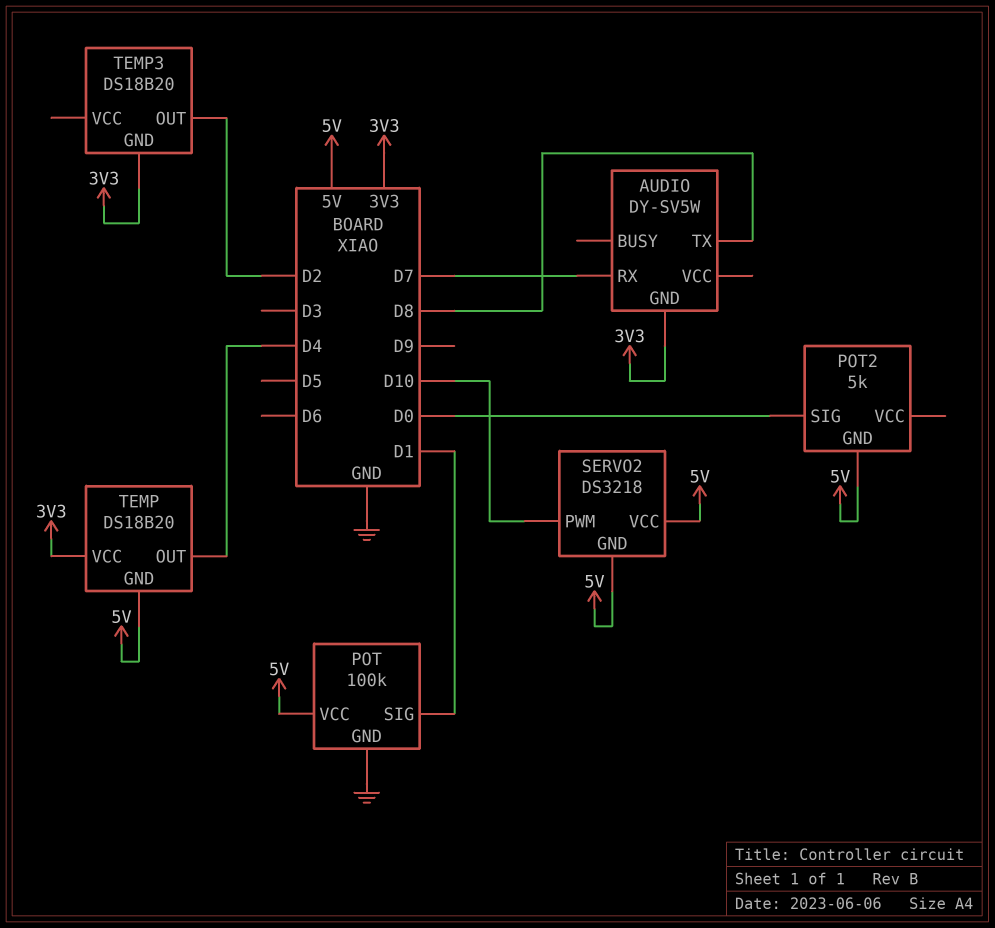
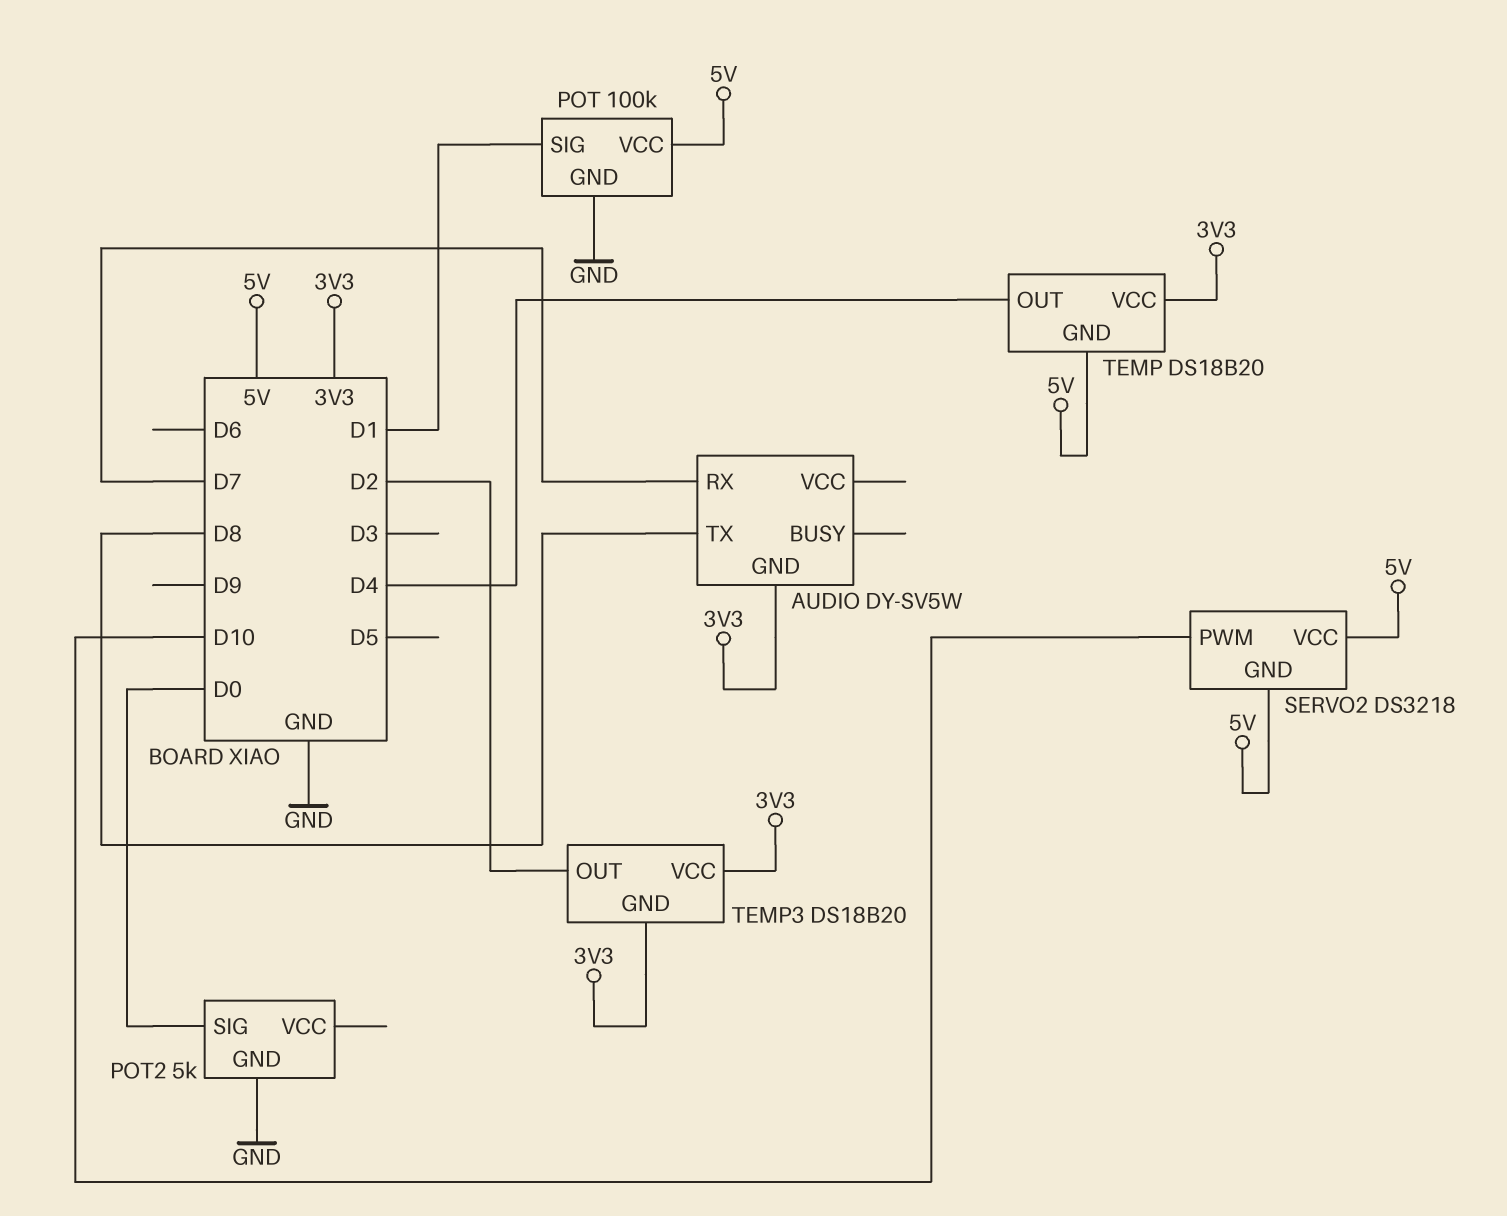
POT2 pin GND: 5V -> GND
TEMP3 pin VCC: none -> 3V3

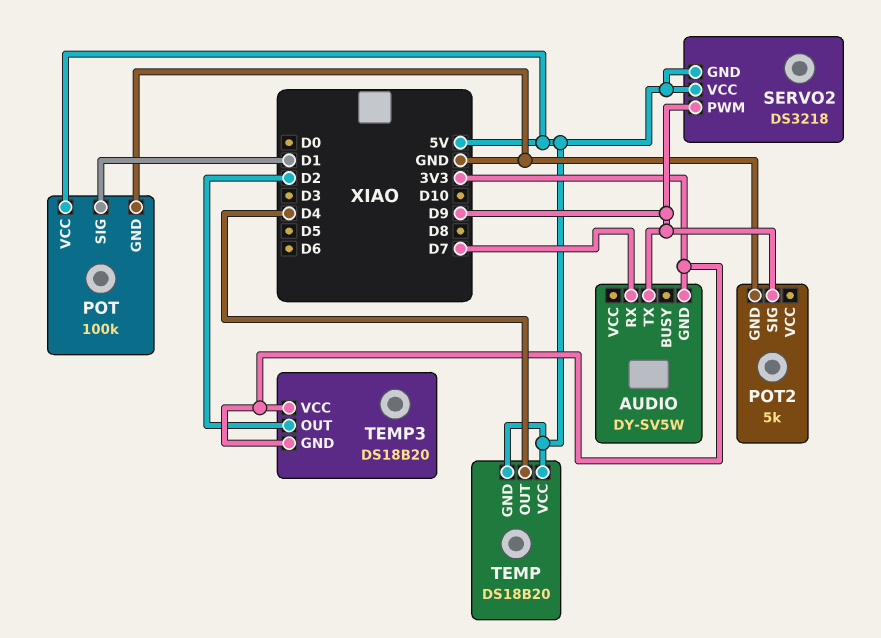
AUDIO pin TX: D8 -> D9
POT2 pin SIG: D0 -> D9
SERVO2 pin PWM: D10 -> D9
TEMP pin VCC: 3V3 -> 5V

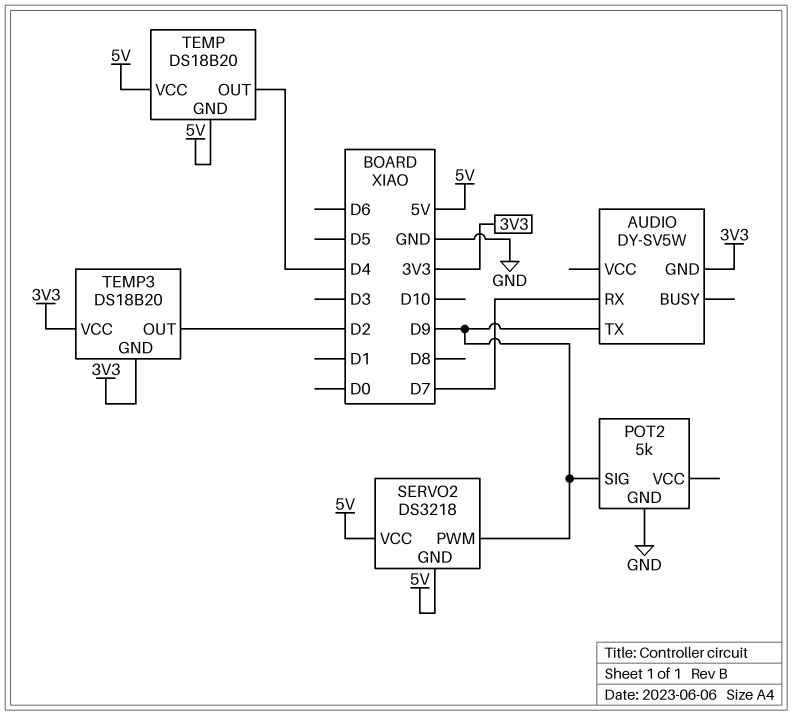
POT: 100k -> none
POT pin GND: GND -> none
POT pin SIG: D1 -> none
POT pin VCC: 5V -> none

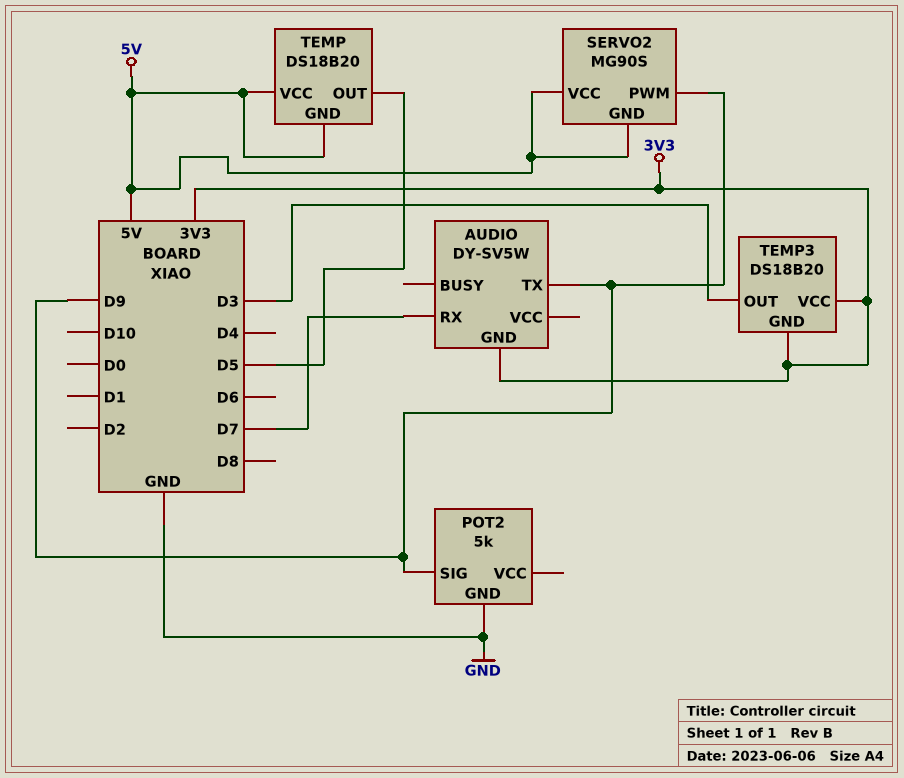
SERVO2: DS3218 -> MG90S
TEMP pin OUT: D4 -> D5
TEMP3 pin OUT: D2 -> D3

